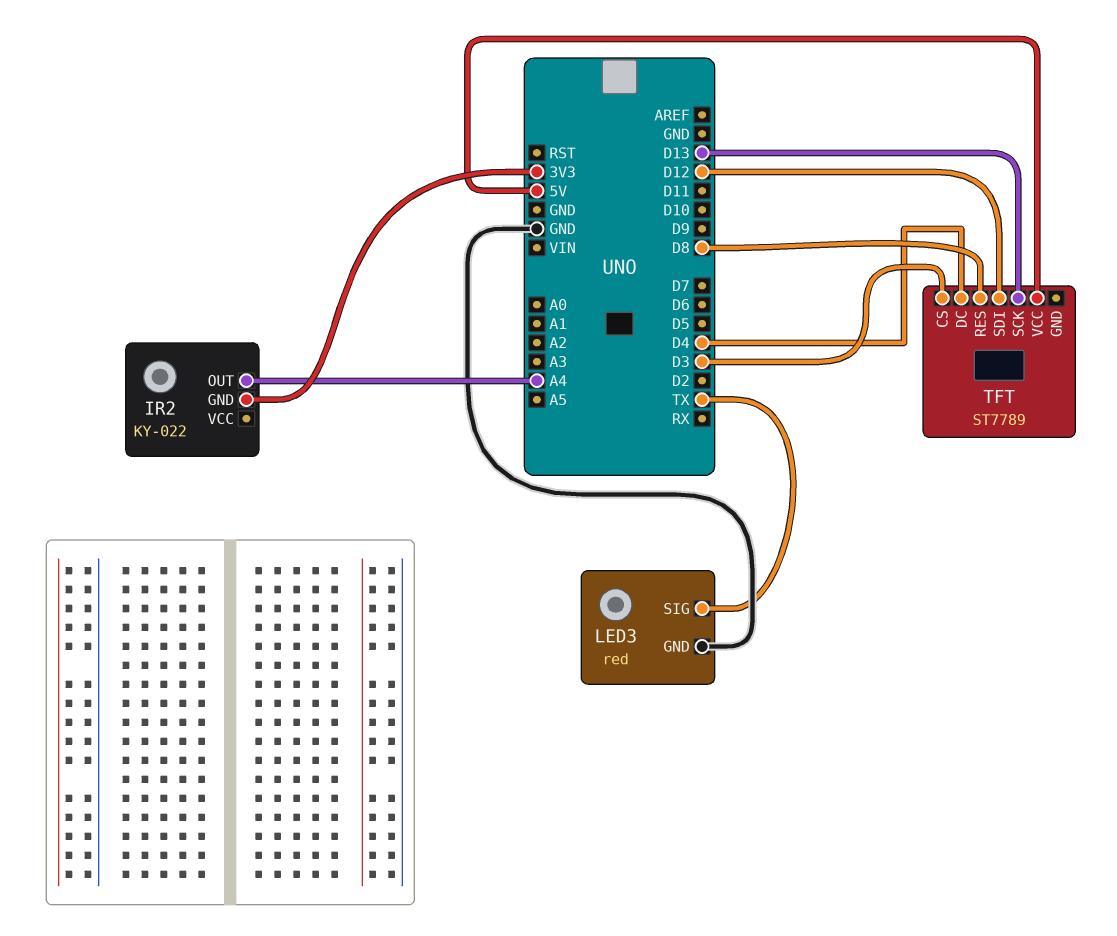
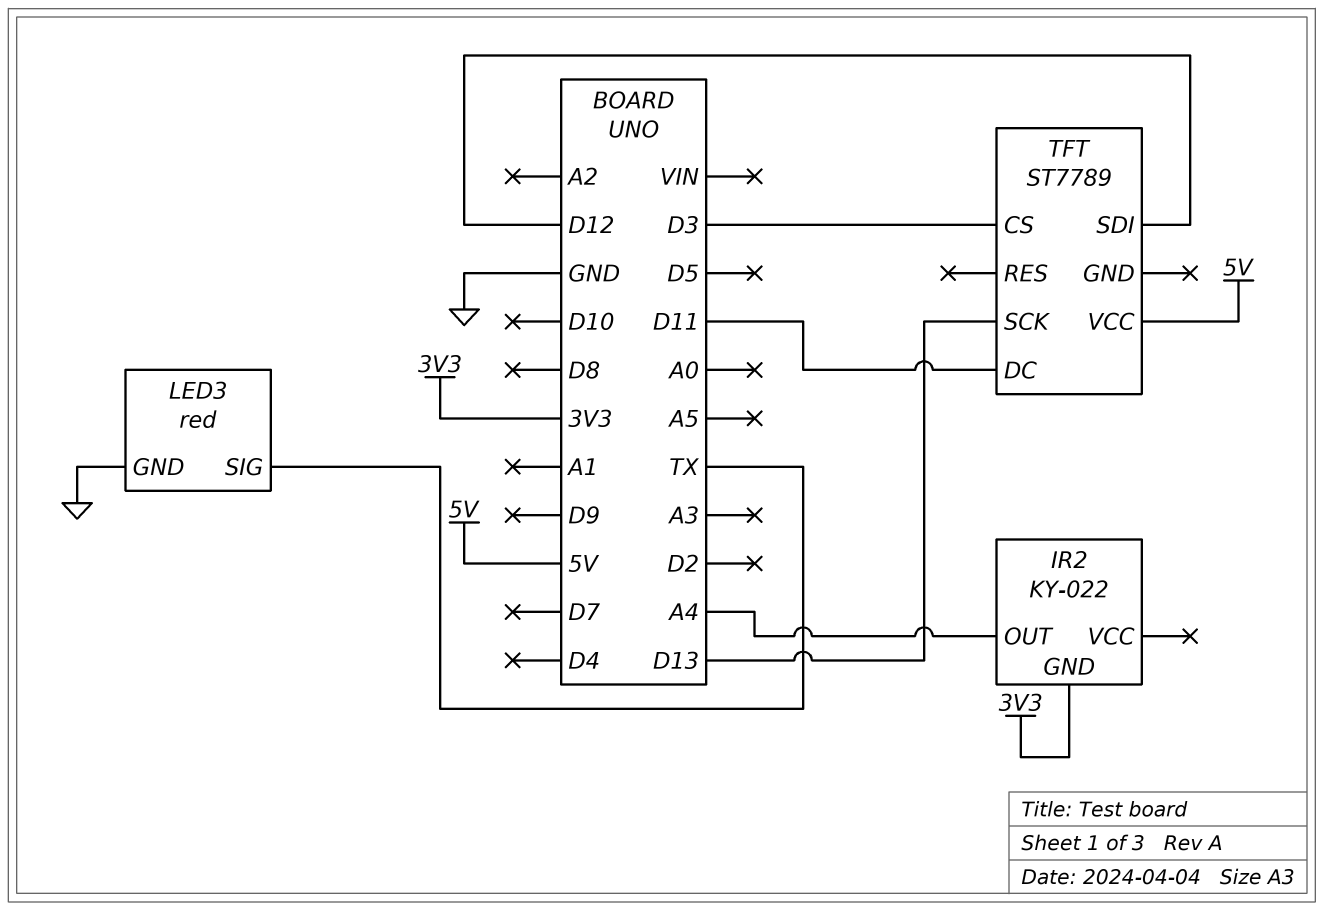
TFT pin DC: D4 -> D11
TFT pin RES: D8 -> none

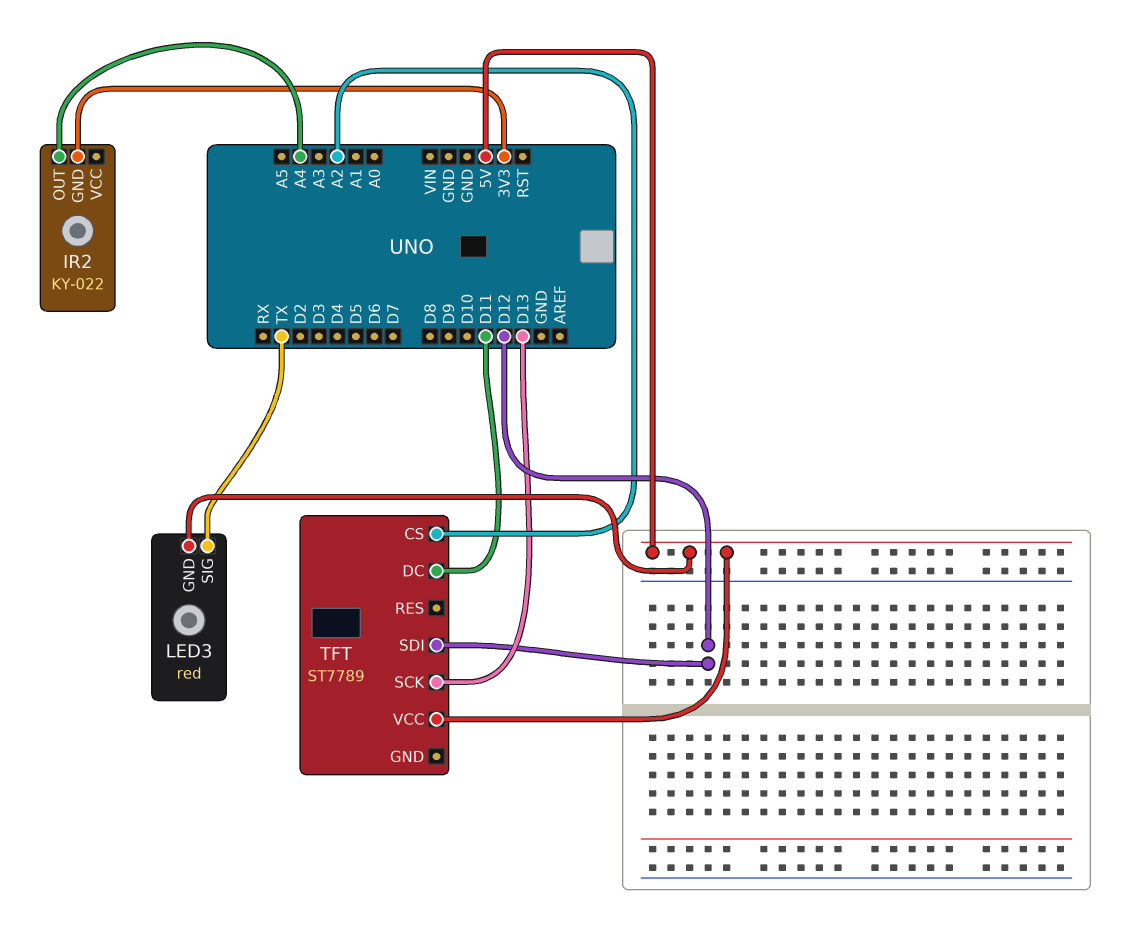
LED3 pin GND: GND -> 5V
TFT pin CS: D3 -> A2

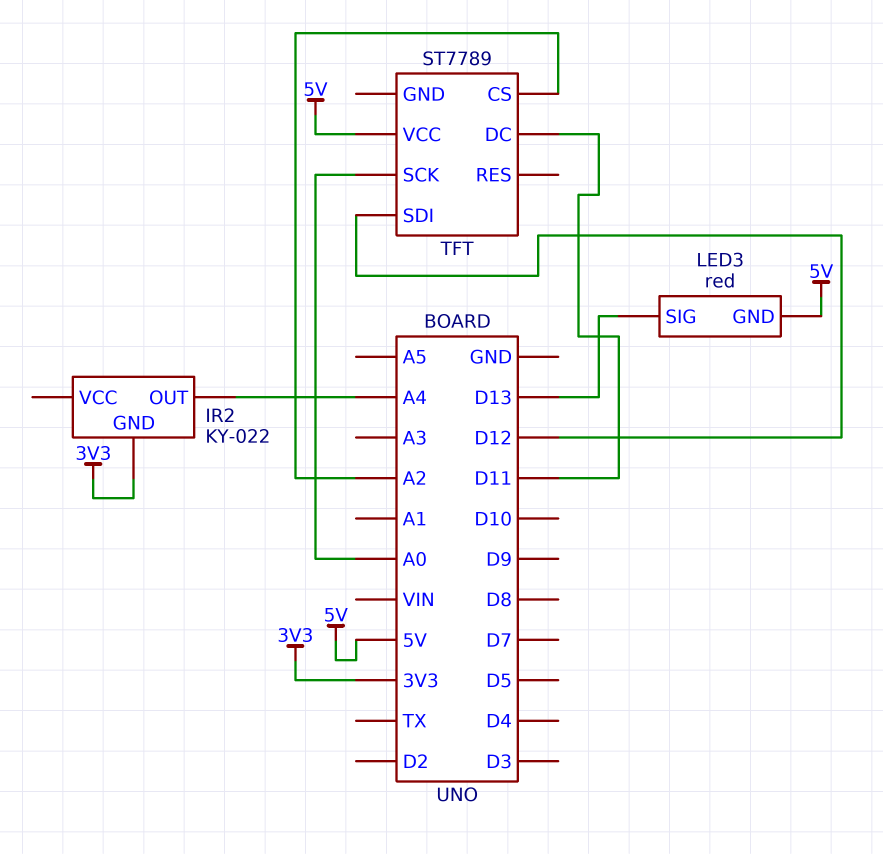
LED3 pin SIG: TX -> D13
TFT pin SCK: D13 -> A0

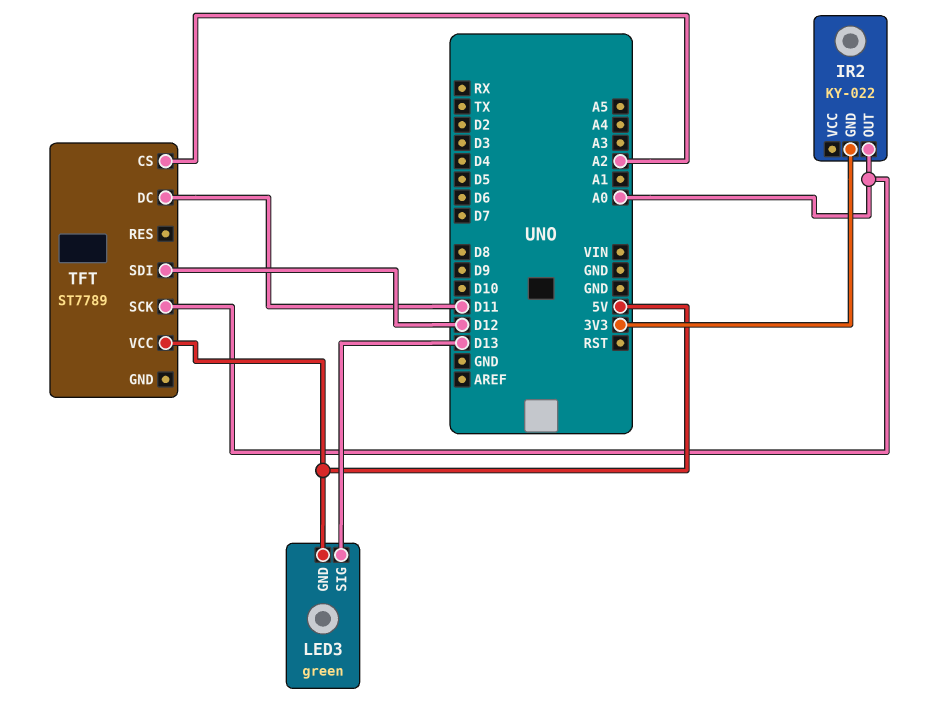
IR2 pin OUT: A4 -> A0
LED3: red -> green

